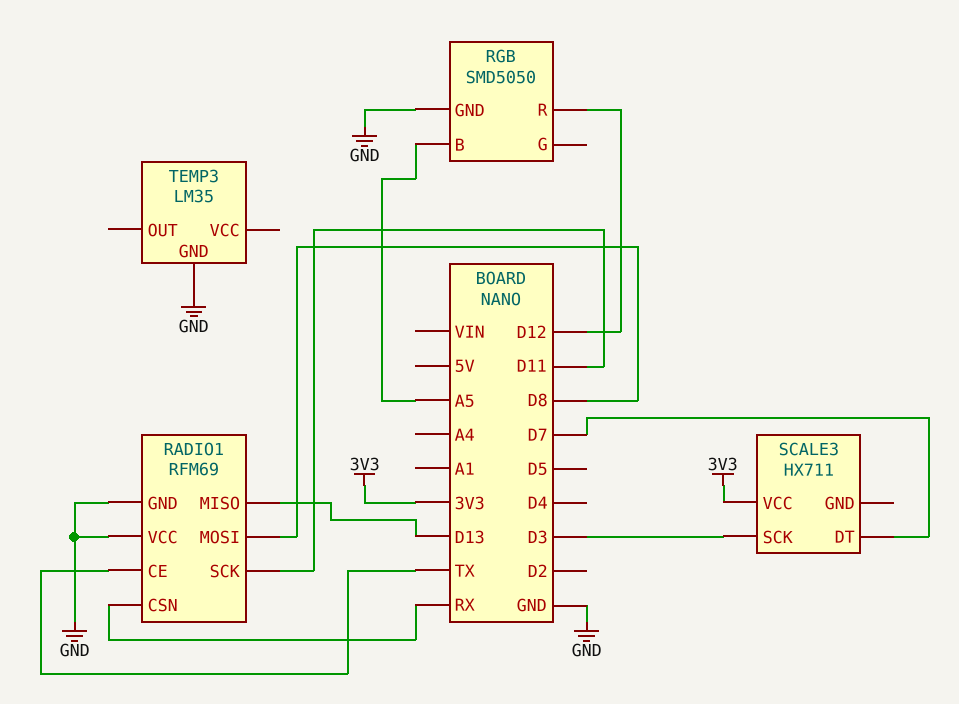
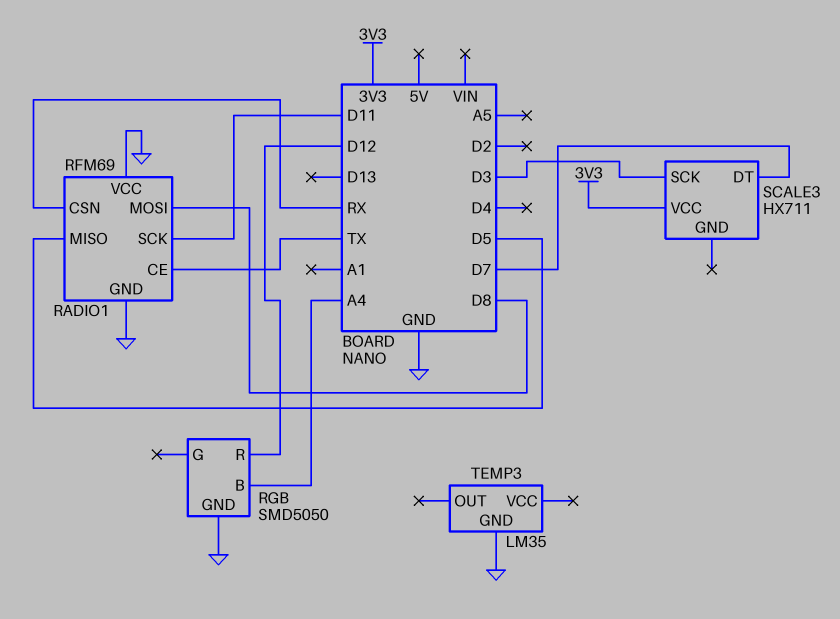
RADIO1 pin MISO: D13 -> D5
RGB pin B: A5 -> A4

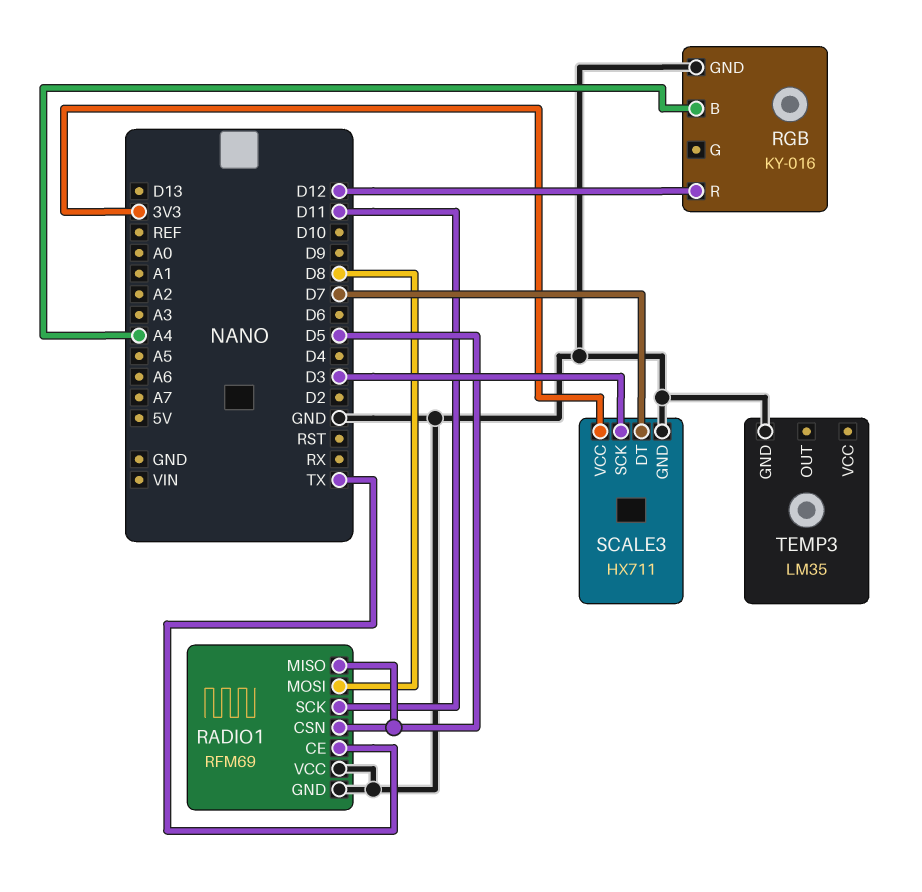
RADIO1 pin CSN: RX -> D5
RGB: SMD5050 -> KY-016
SCALE3 pin GND: none -> GND

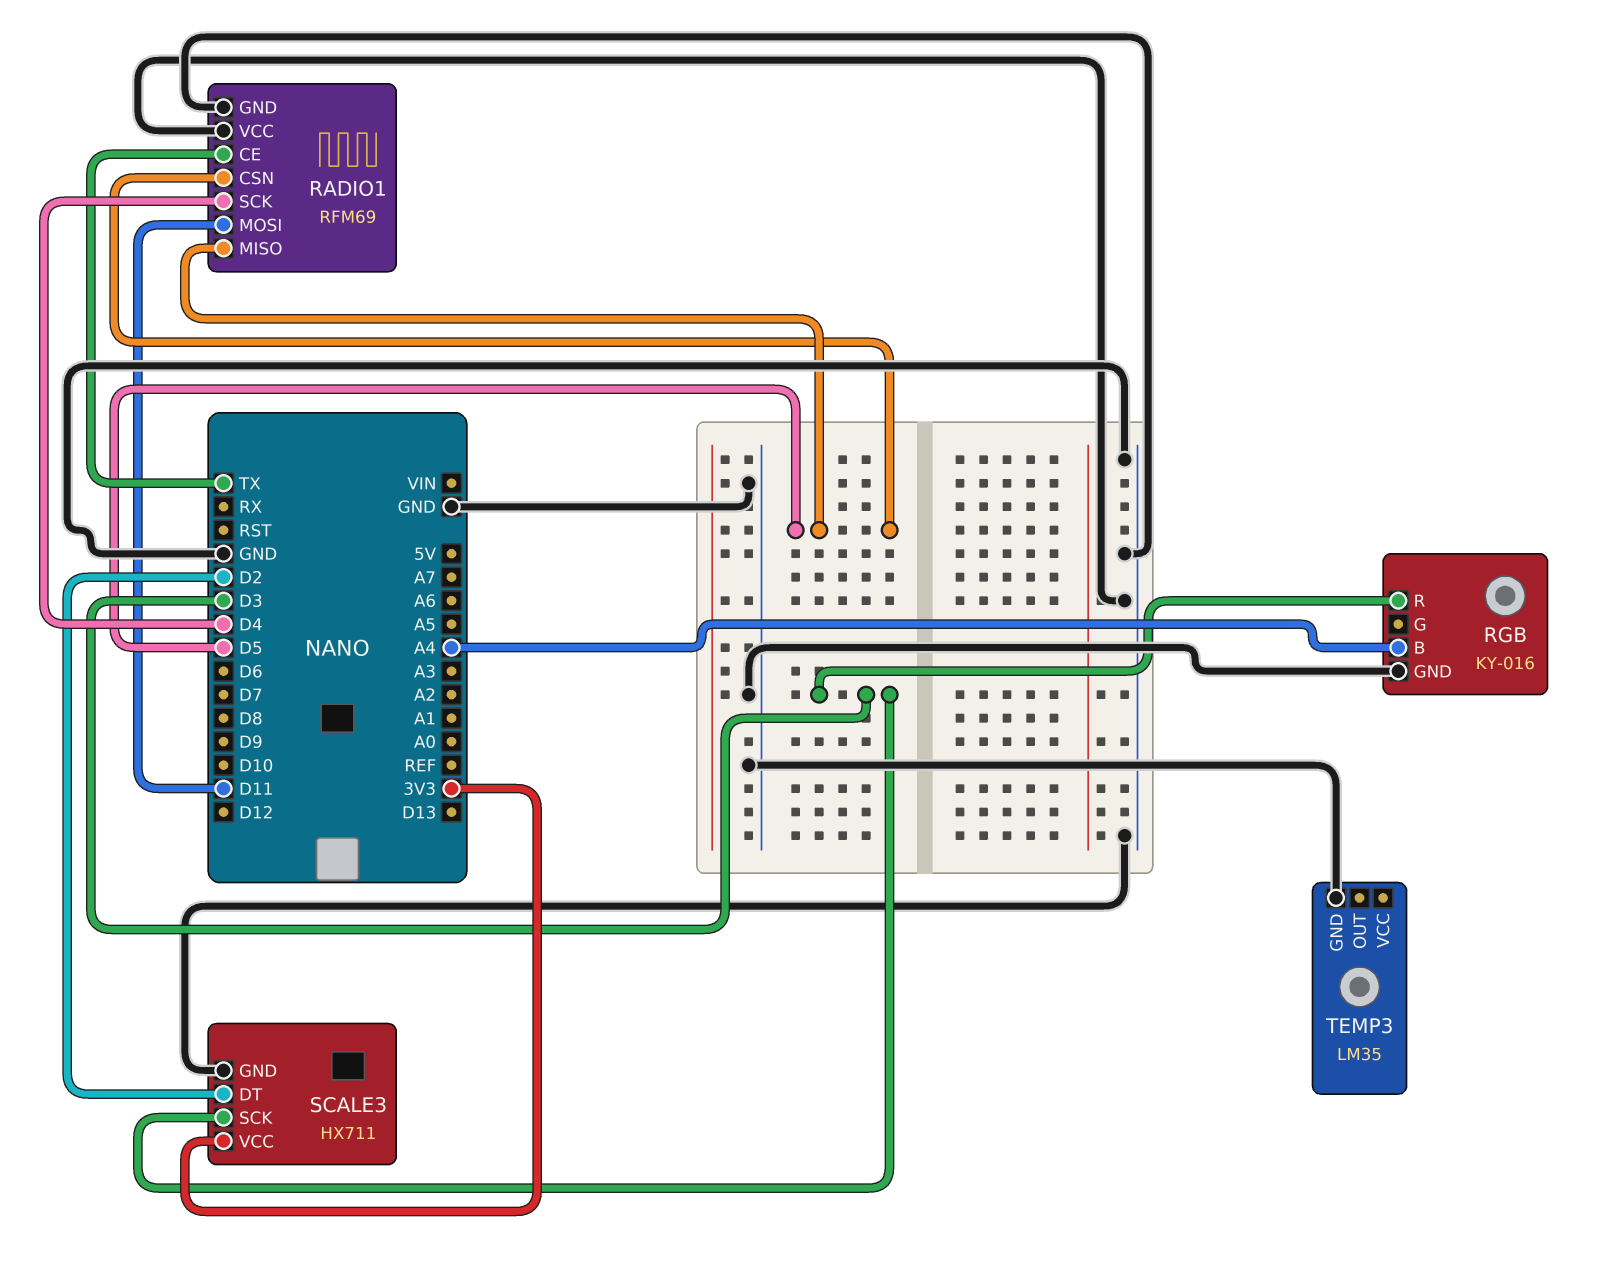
RADIO1 pin MOSI: D8 -> D11
RADIO1 pin SCK: D11 -> D4
RGB pin R: D12 -> D3
SCALE3 pin DT: D7 -> D2

